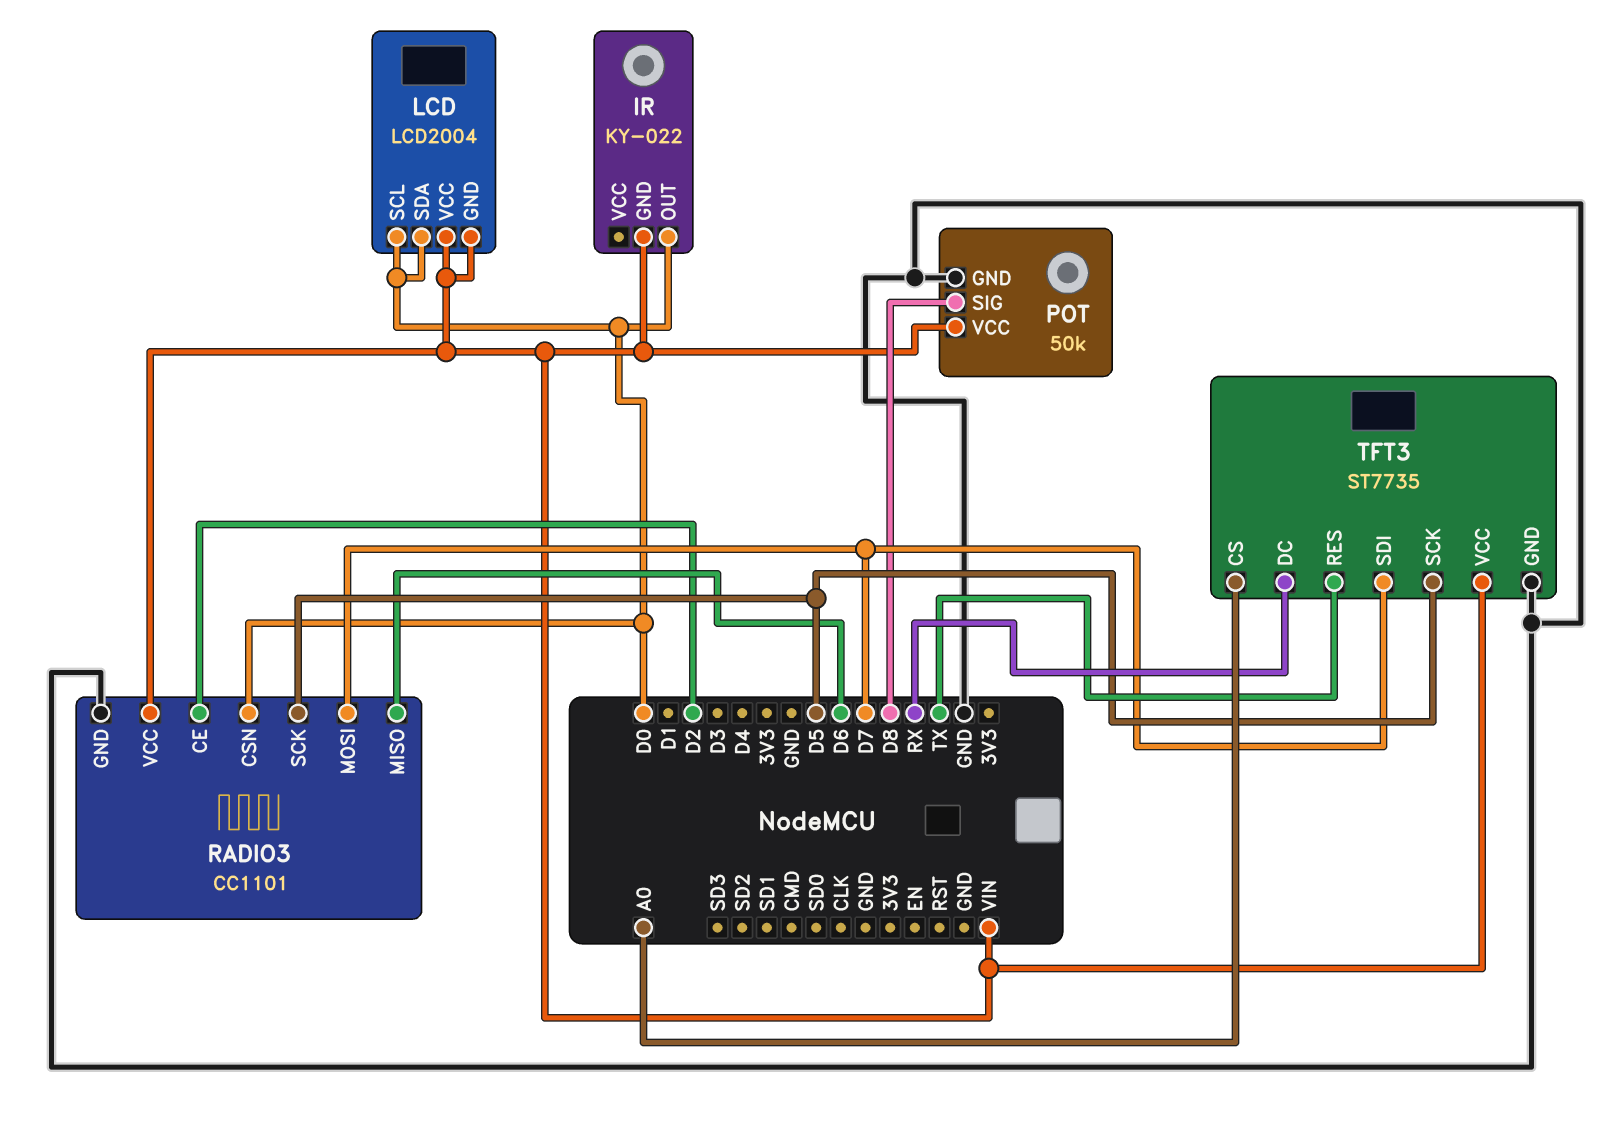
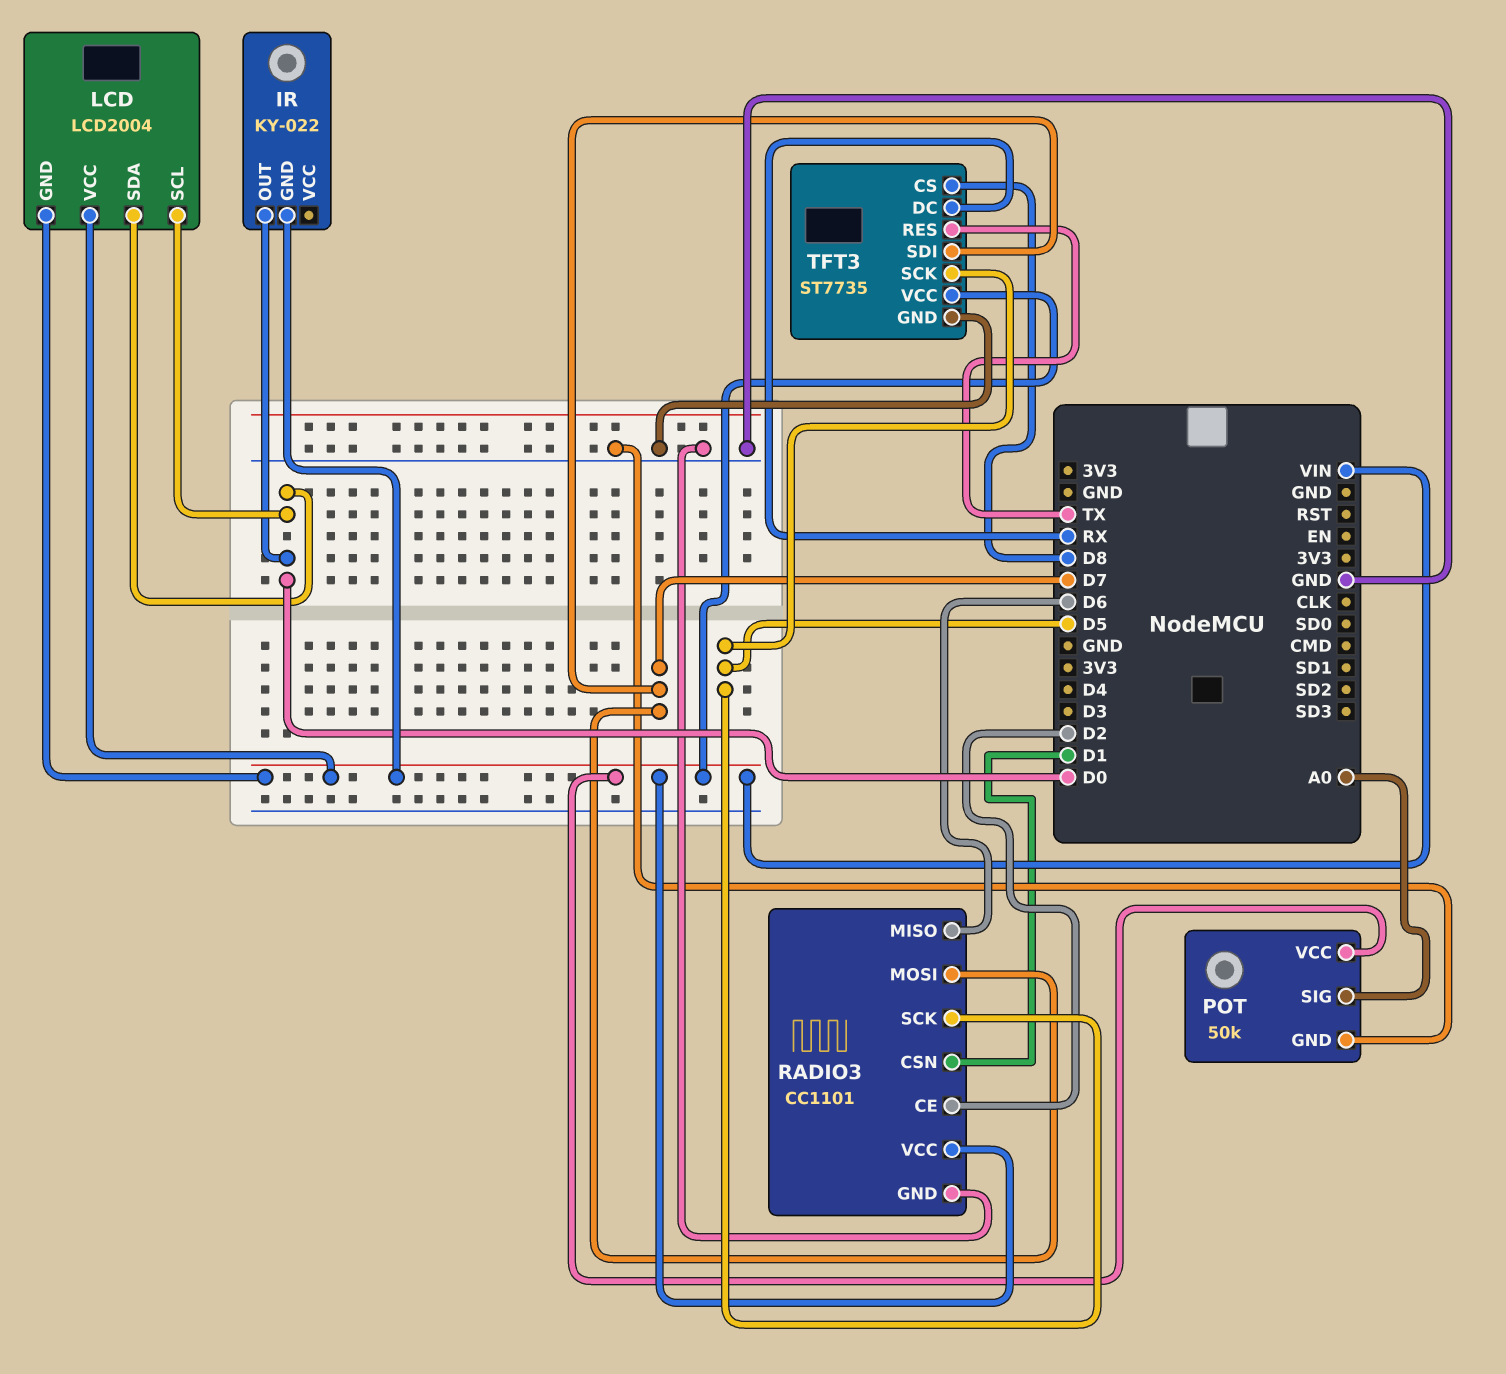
POT pin SIG: D8 -> A0
RADIO3 pin CSN: D0 -> D1
TFT3 pin CS: A0 -> D8

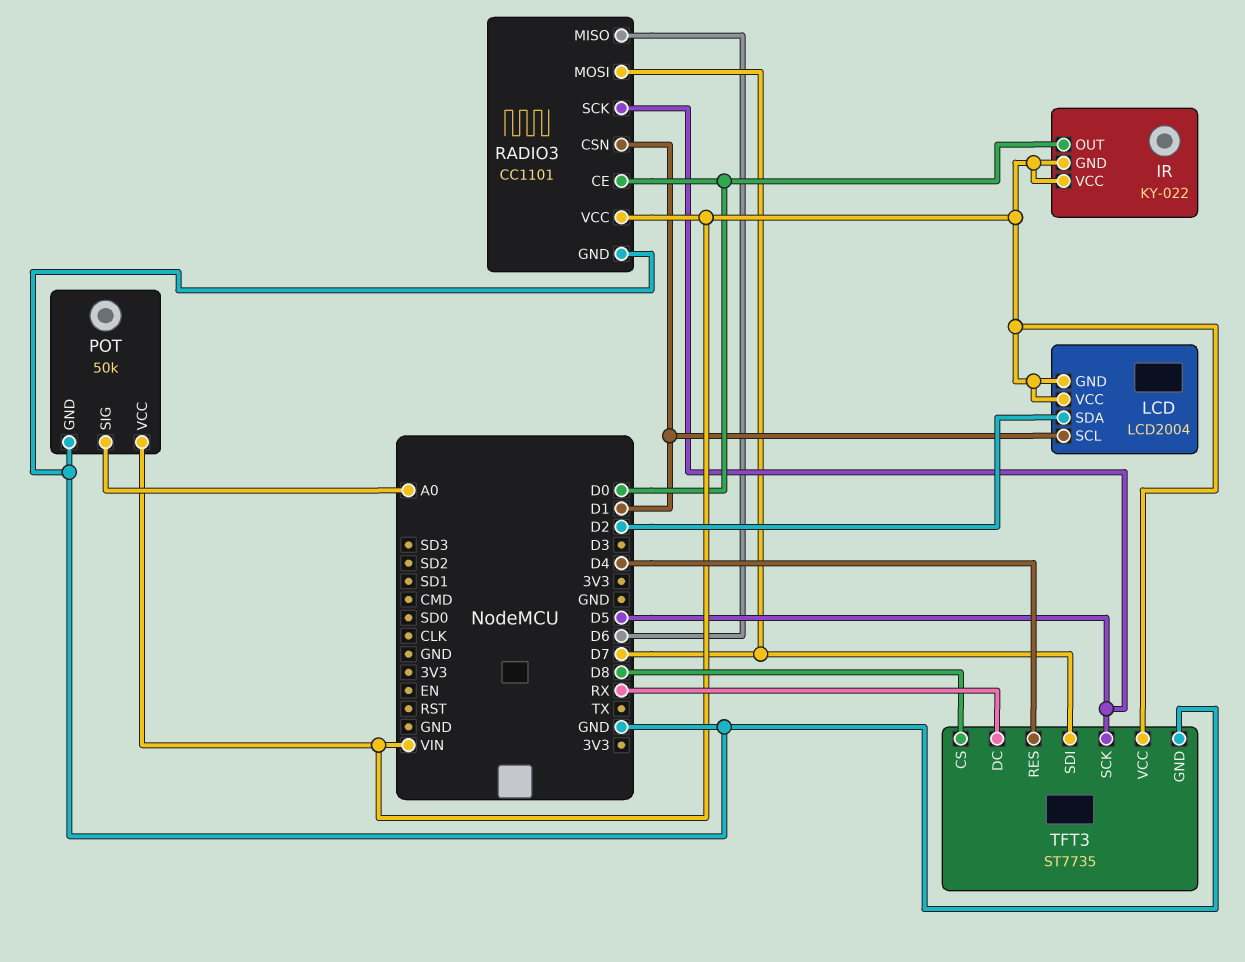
IR pin VCC: none -> VIN
LCD pin SCL: D0 -> D1
LCD pin SDA: D0 -> D2
RADIO3 pin CE: D2 -> D0
TFT3 pin RES: TX -> D4

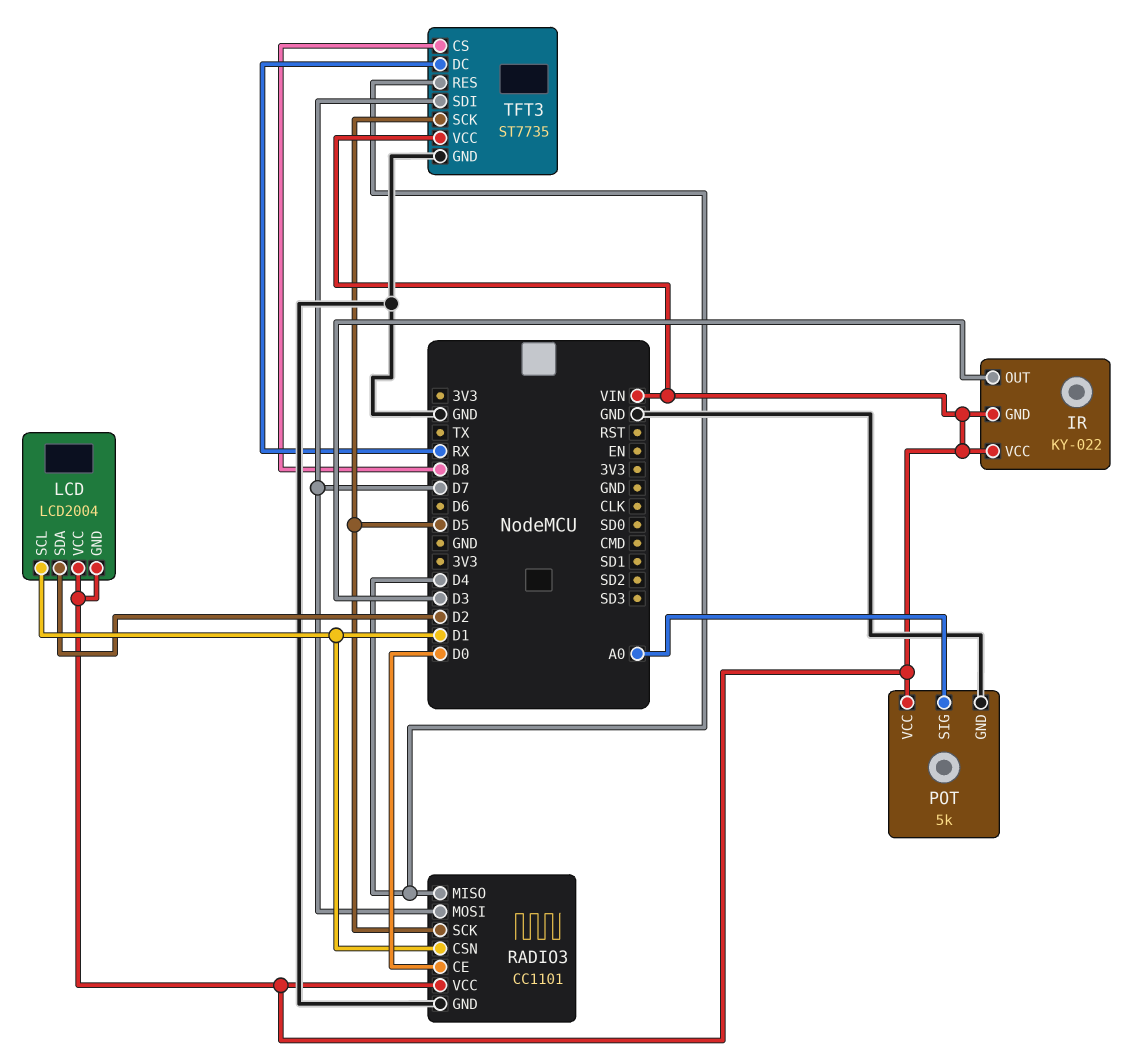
IR pin OUT: D0 -> D3
POT: 50k -> 5k
RADIO3 pin MISO: D6 -> D4

